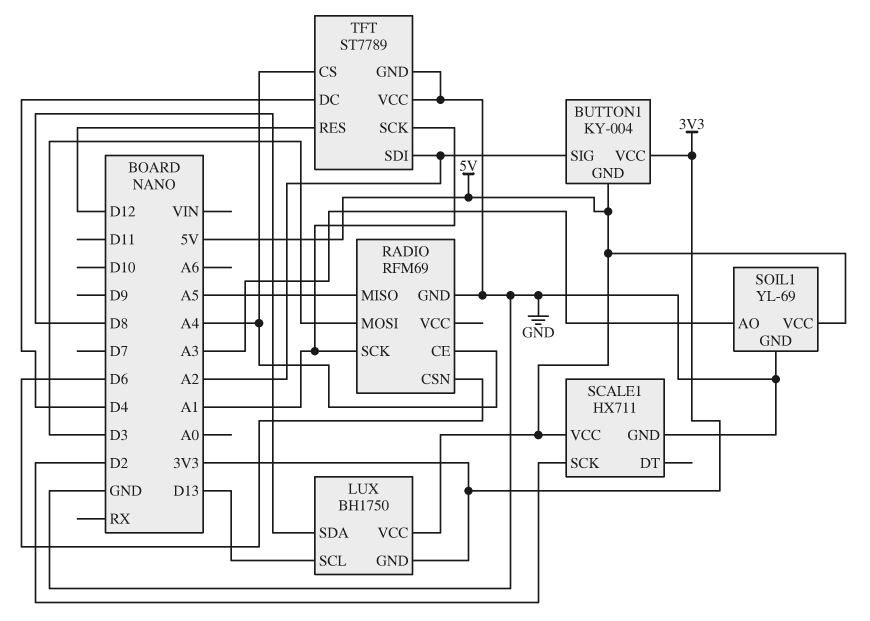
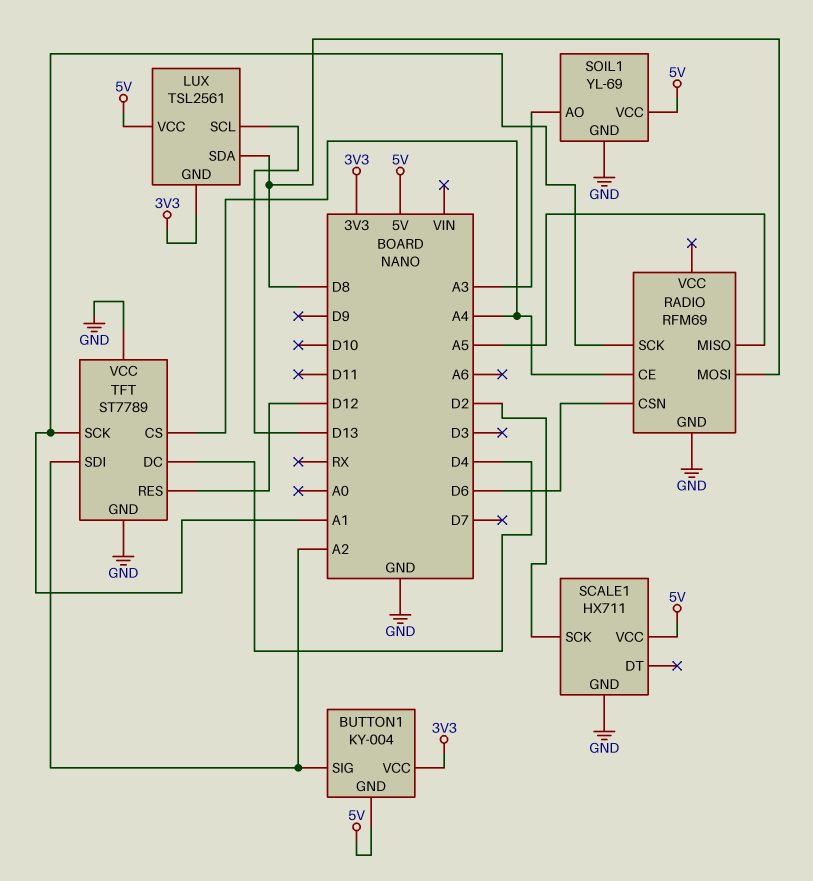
LUX: BH1750 -> TSL2561
RADIO pin MOSI: D3 -> D8

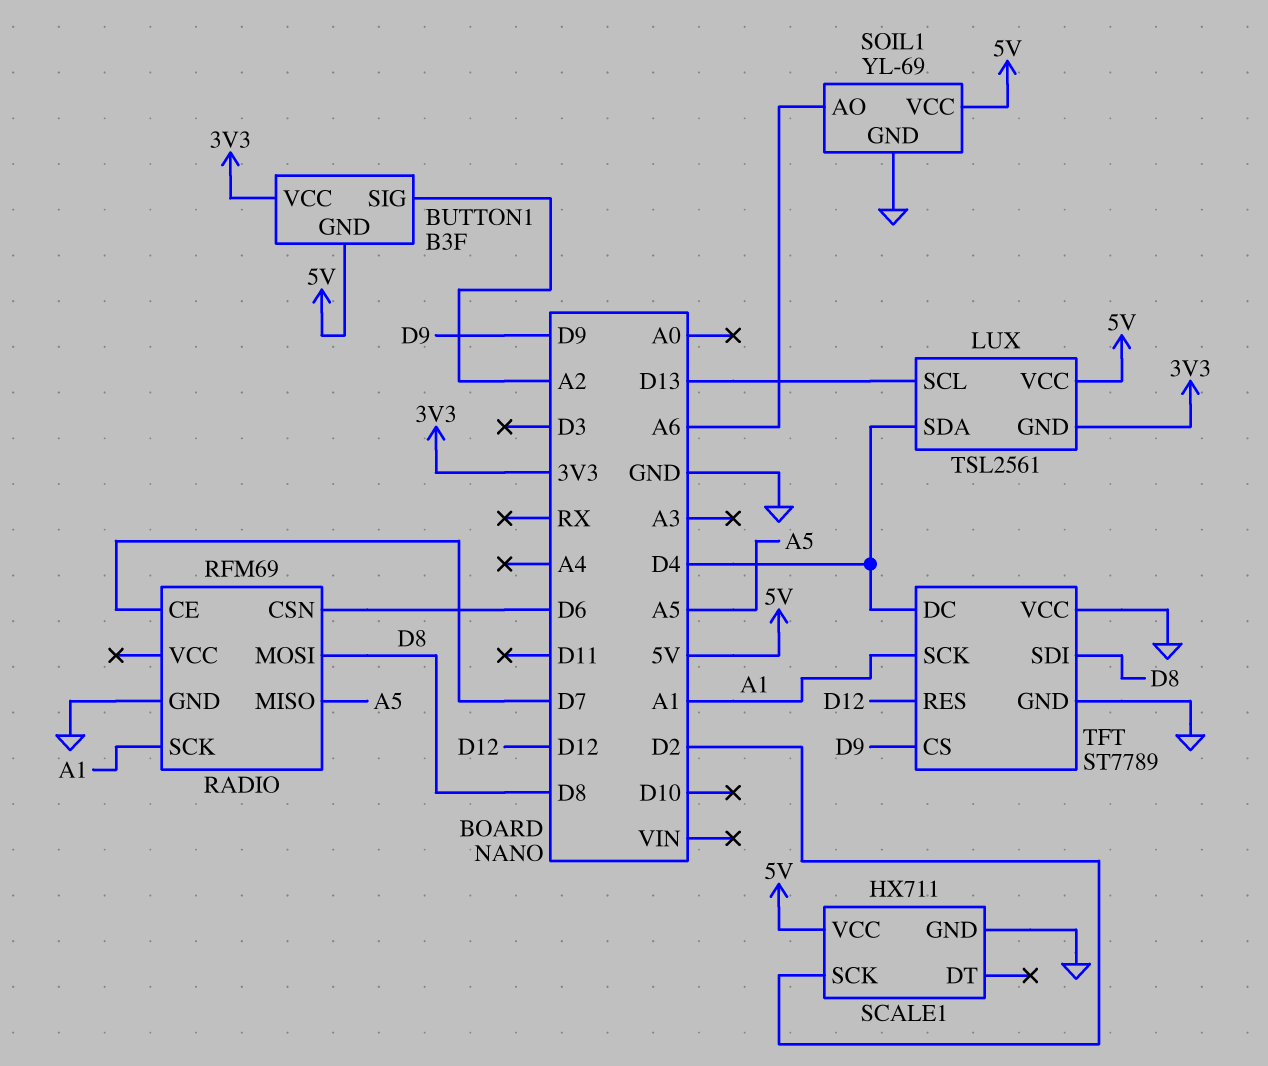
BUTTON1: KY-004 -> B3F
LUX pin SDA: D8 -> D4
RADIO pin CE: A4 -> D7
SOIL1 pin AO: A3 -> A6
TFT pin CS: A4 -> D9
TFT pin SDI: A2 -> D8

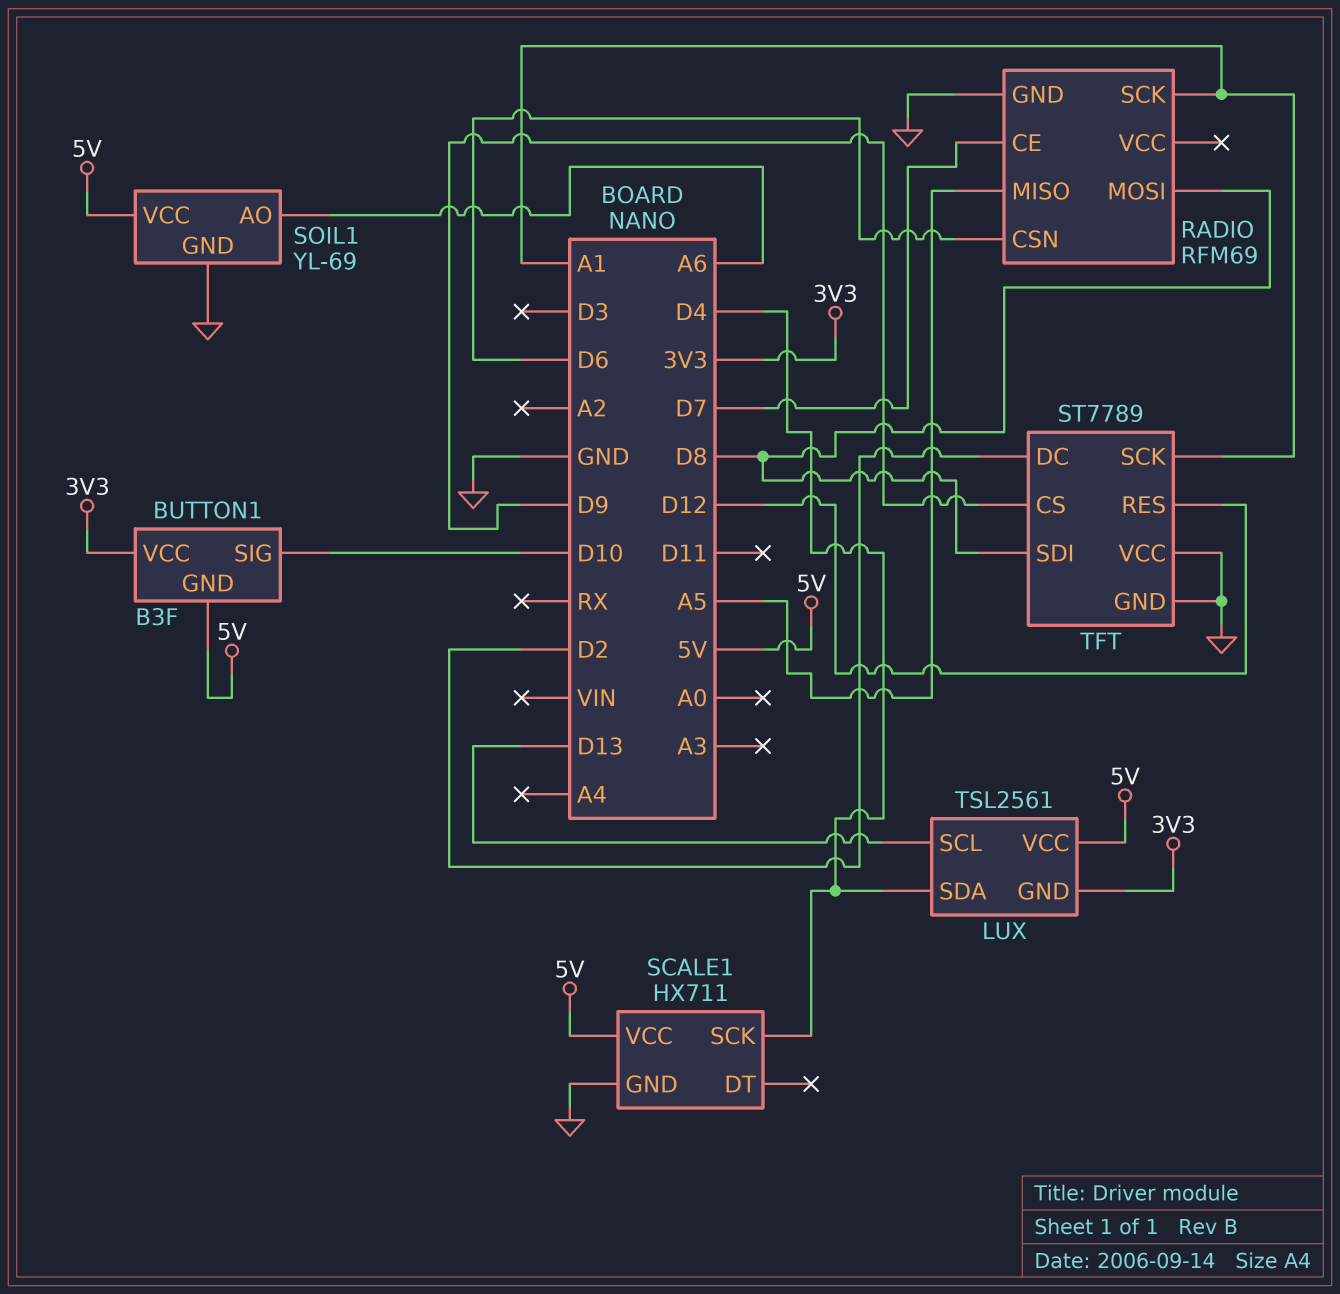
BUTTON1 pin SIG: A2 -> D10
SCALE1 pin SCK: D2 -> D4
TFT pin DC: D4 -> D2

